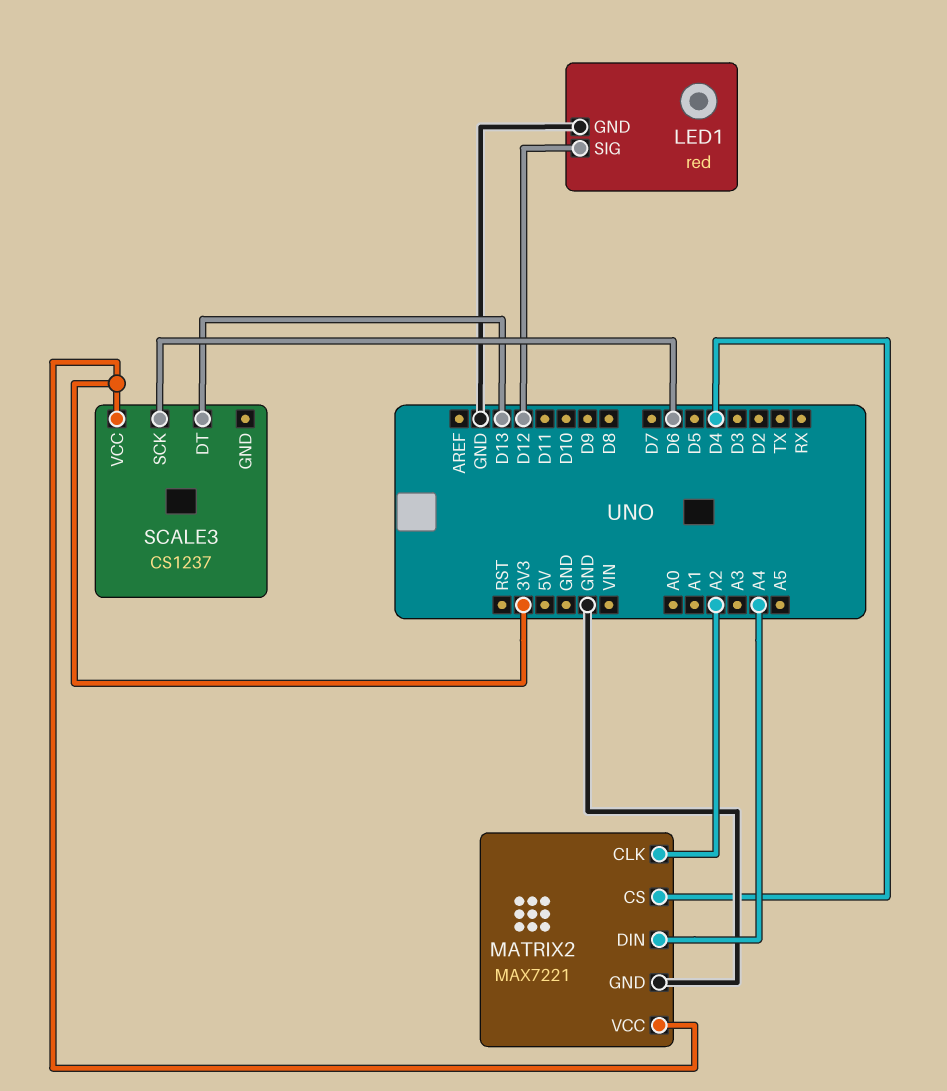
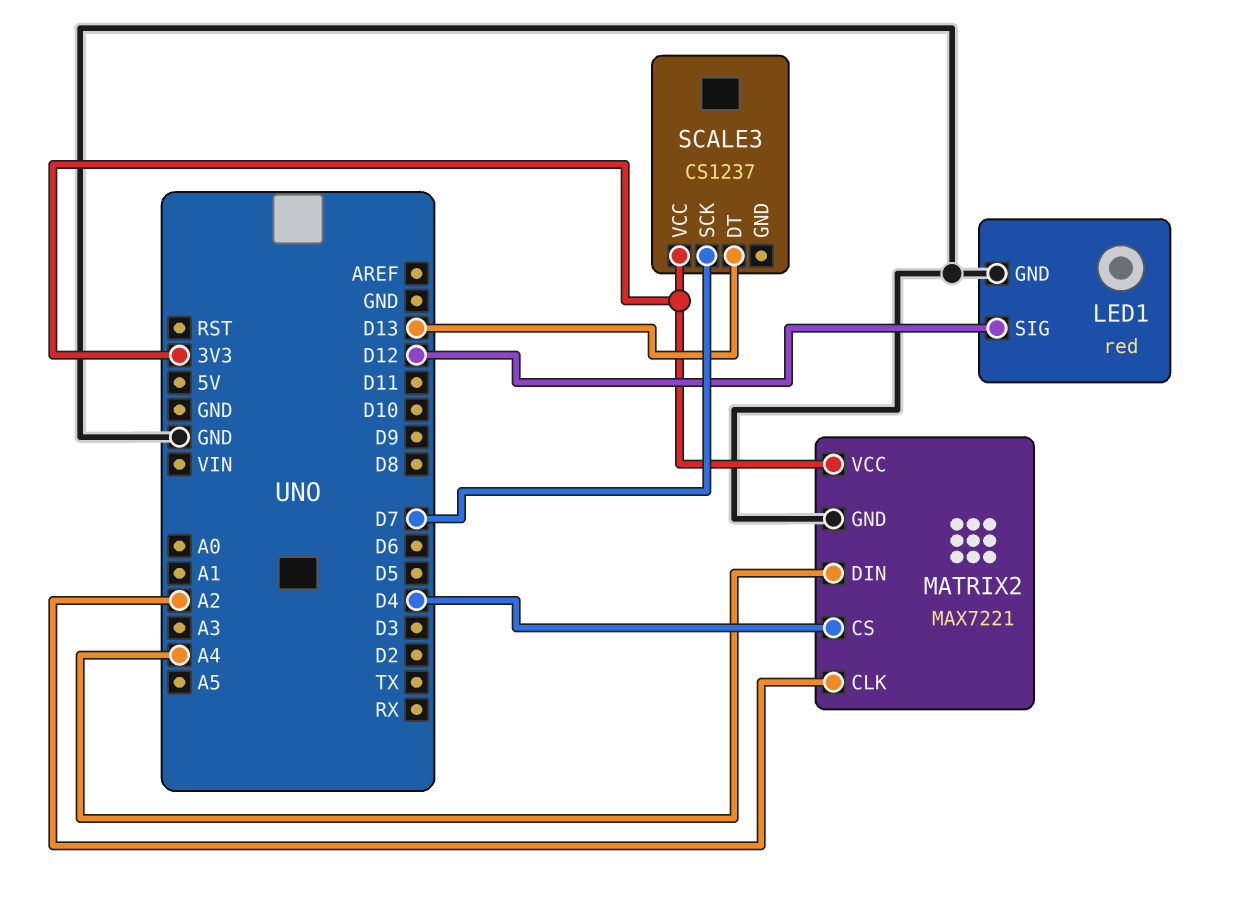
SCALE3 pin SCK: D6 -> D7

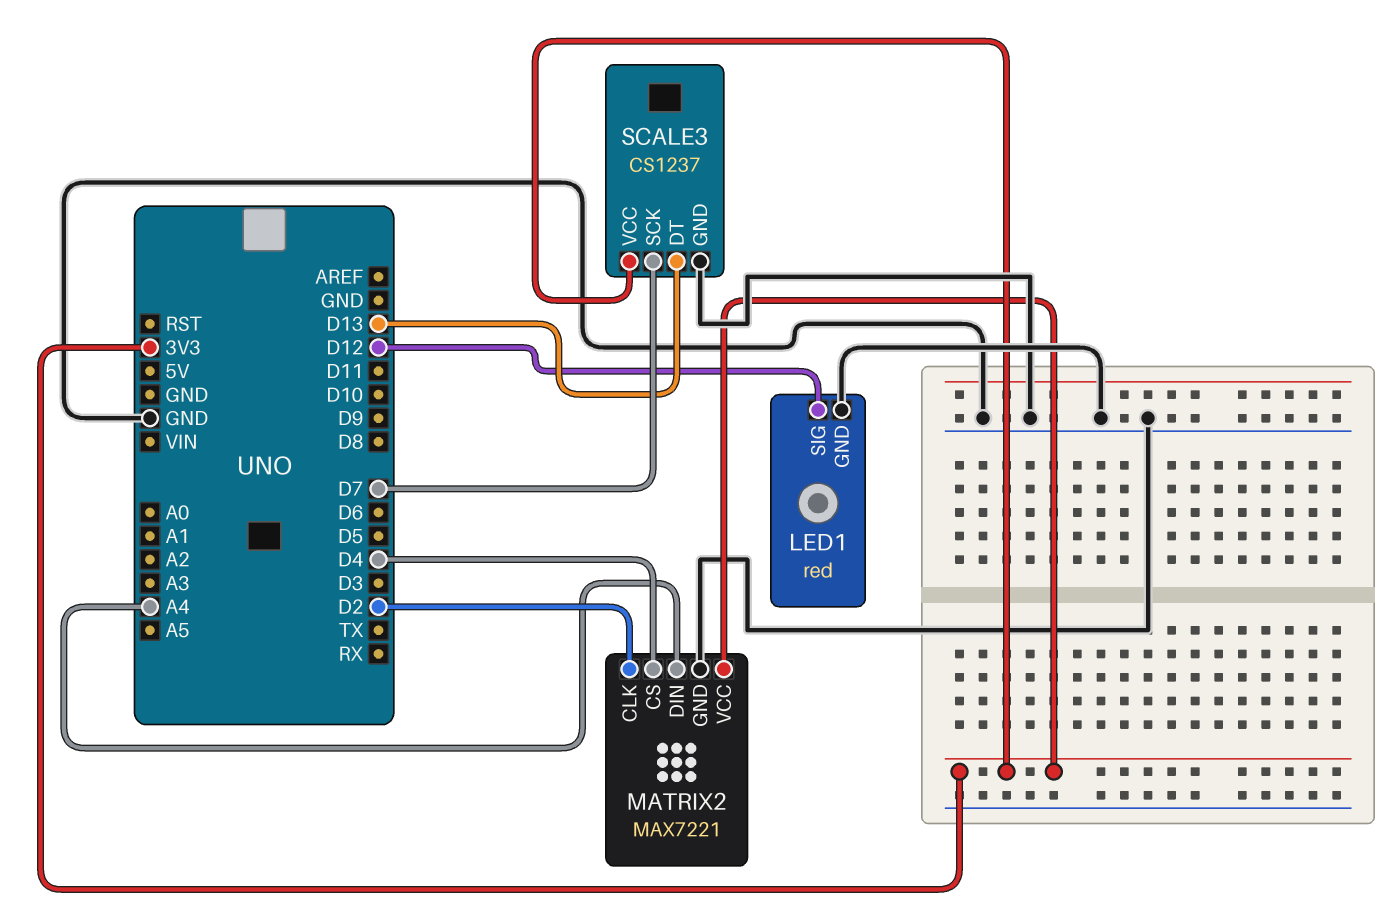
MATRIX2 pin CLK: A2 -> D2
SCALE3 pin GND: none -> GND

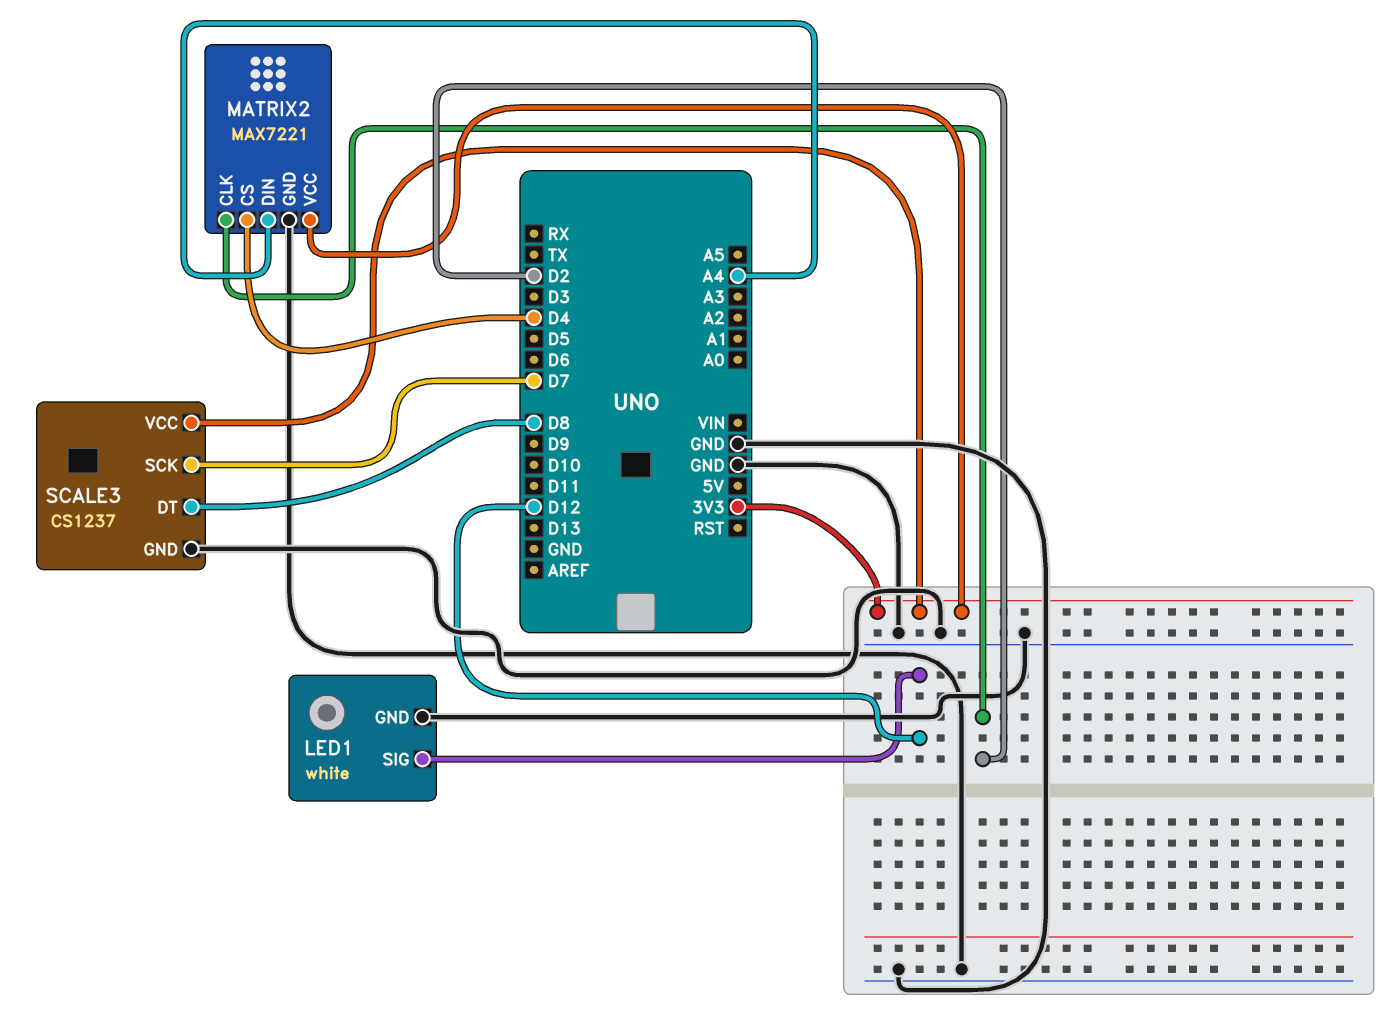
LED1: red -> white
SCALE3 pin DT: D13 -> D8

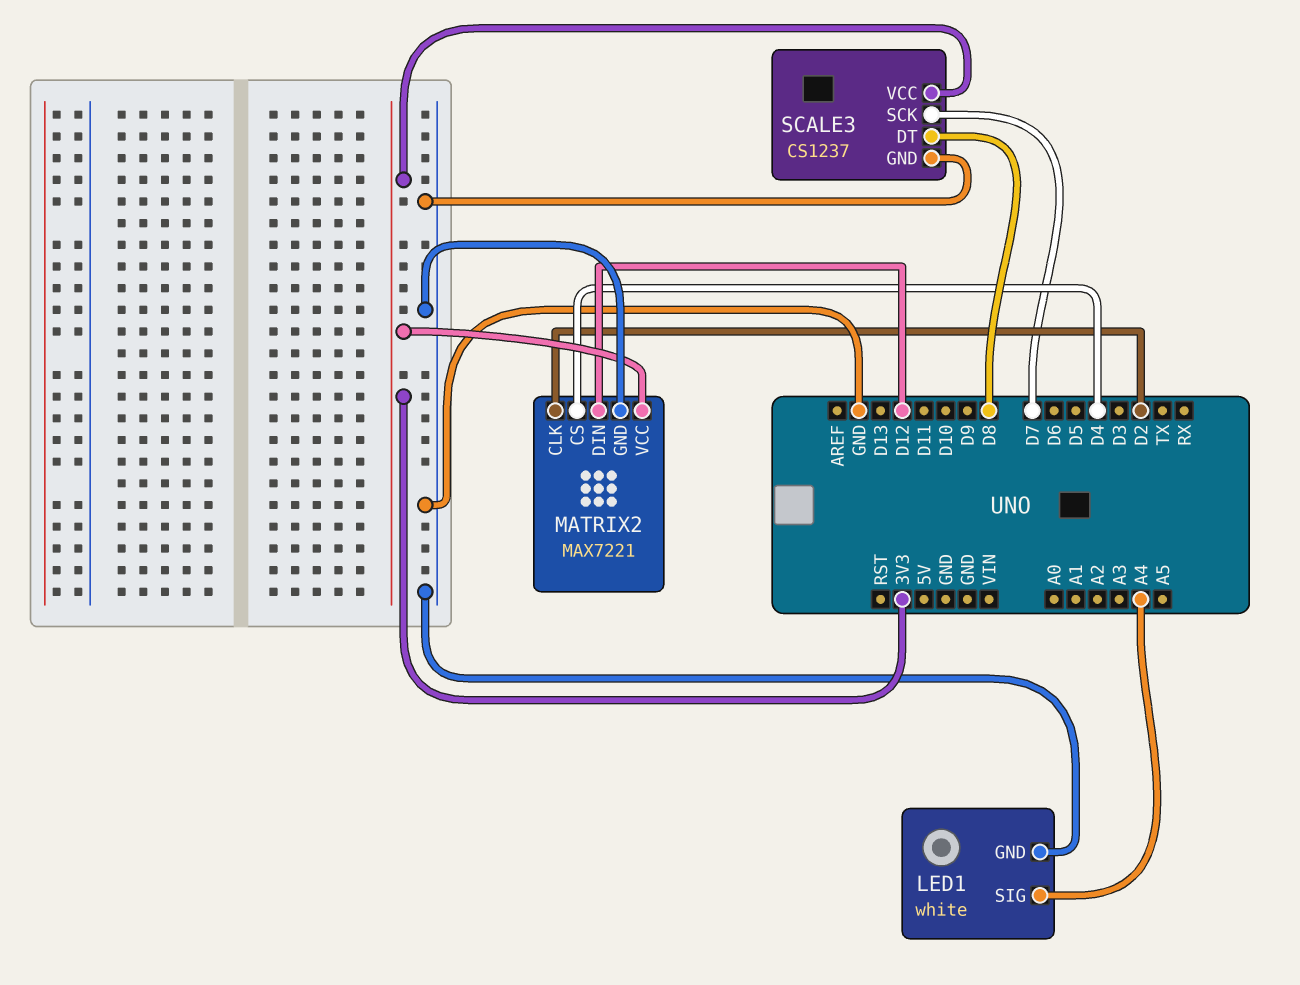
LED1 pin SIG: D12 -> A4
MATRIX2 pin DIN: A4 -> D12

